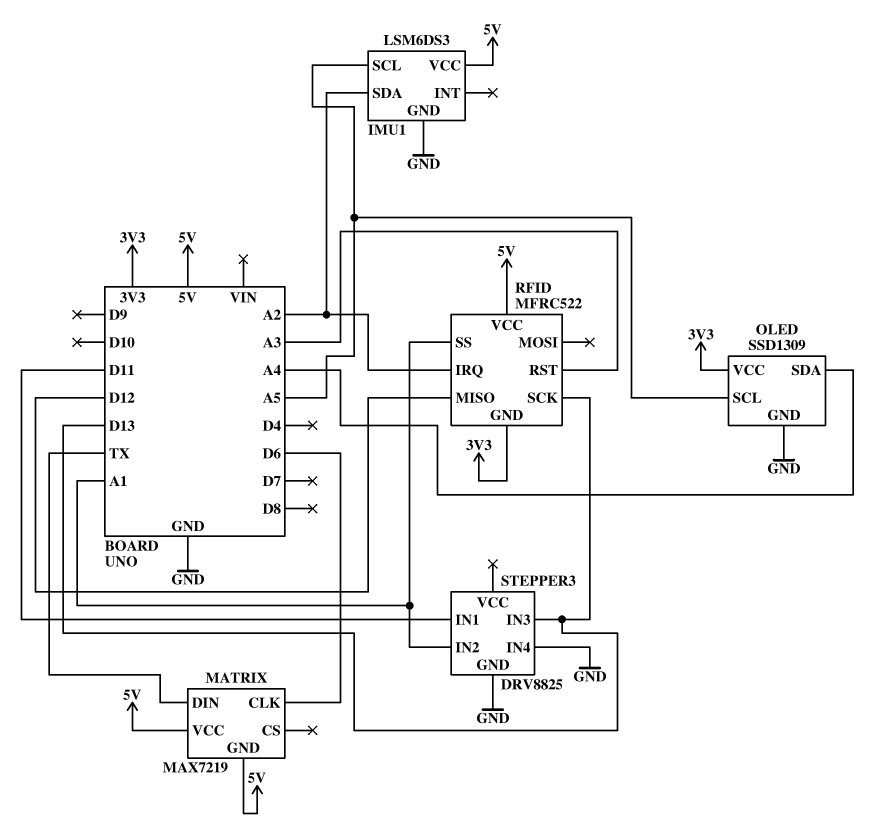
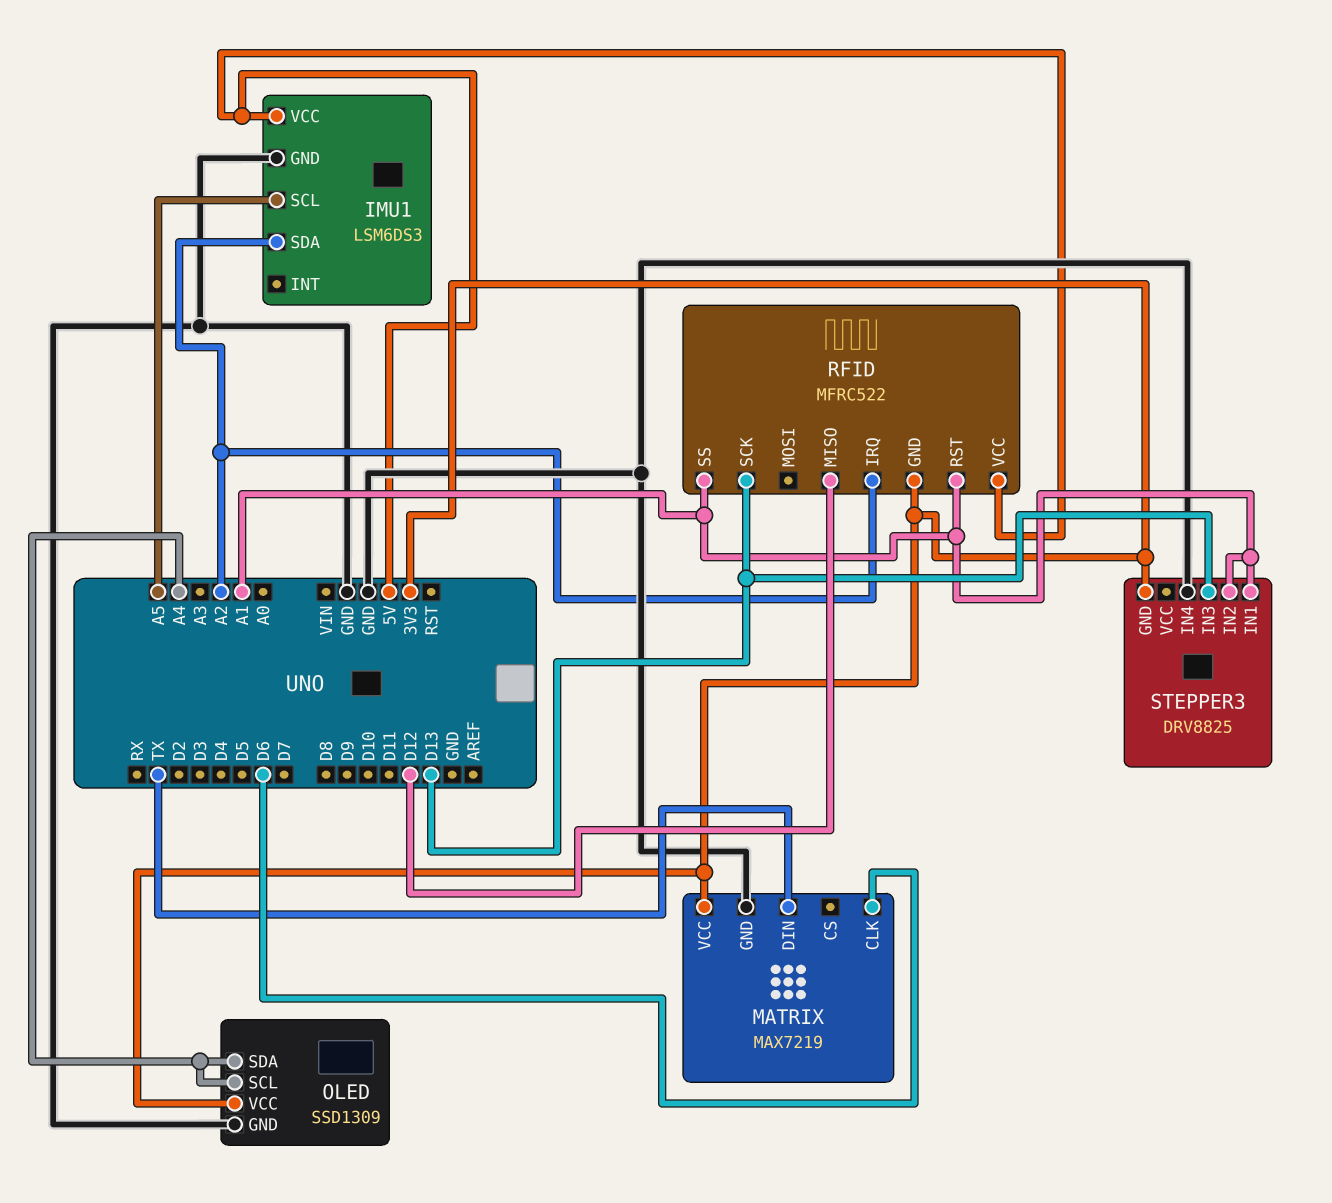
MATRIX pin GND: 5V -> GND
MATRIX pin VCC: 5V -> 3V3
OLED pin SCL: A5 -> A4
RFID pin RST: A3 -> A1
STEPPER3 pin GND: GND -> 3V3
STEPPER3 pin IN1: D11 -> A1

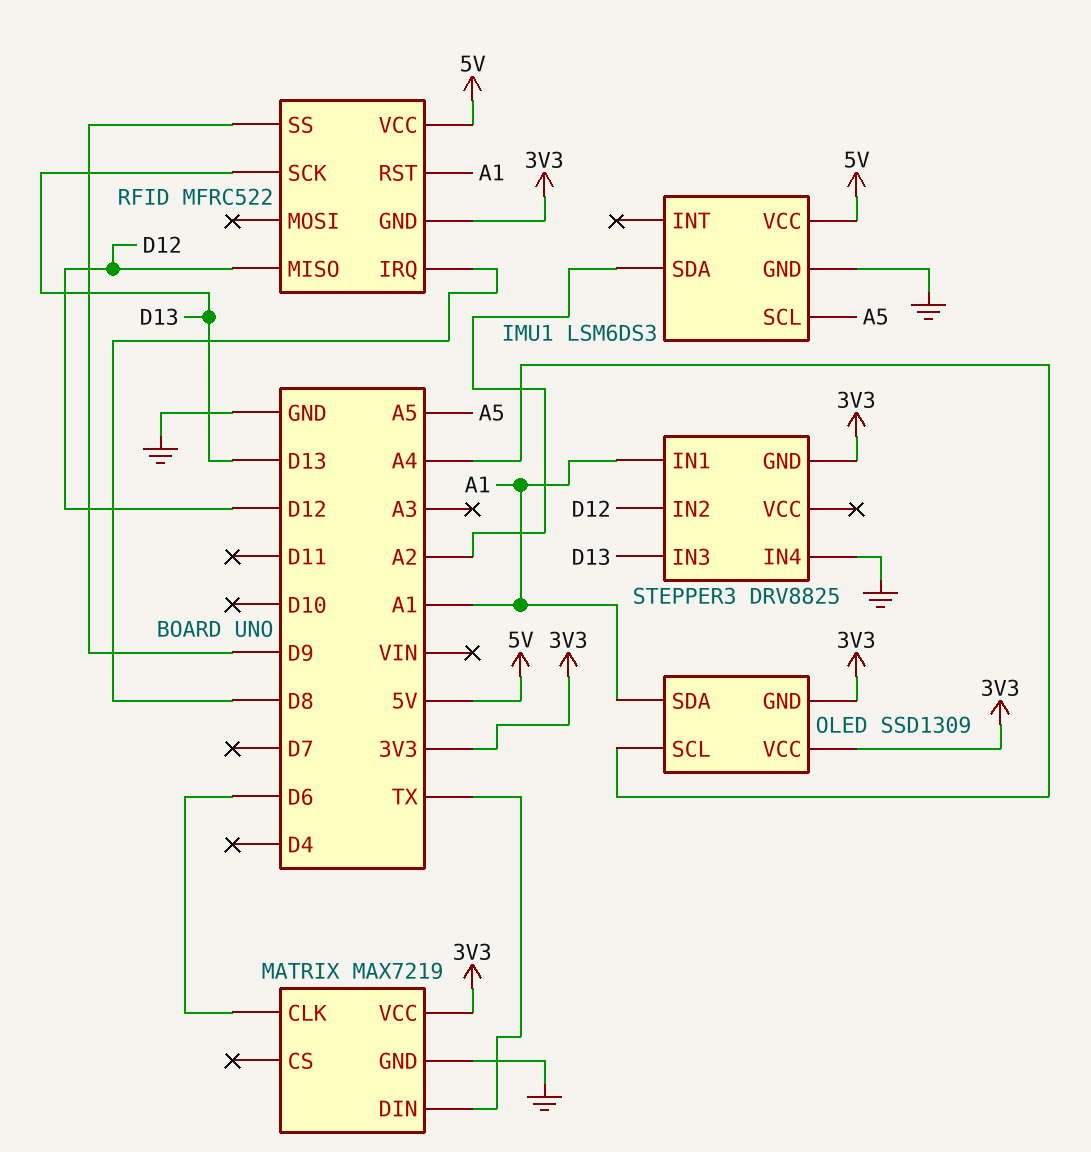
OLED pin GND: GND -> 3V3
OLED pin SDA: A4 -> A1
RFID pin IRQ: A2 -> D8
RFID pin SS: A1 -> D9
STEPPER3 pin IN2: A1 -> D12

